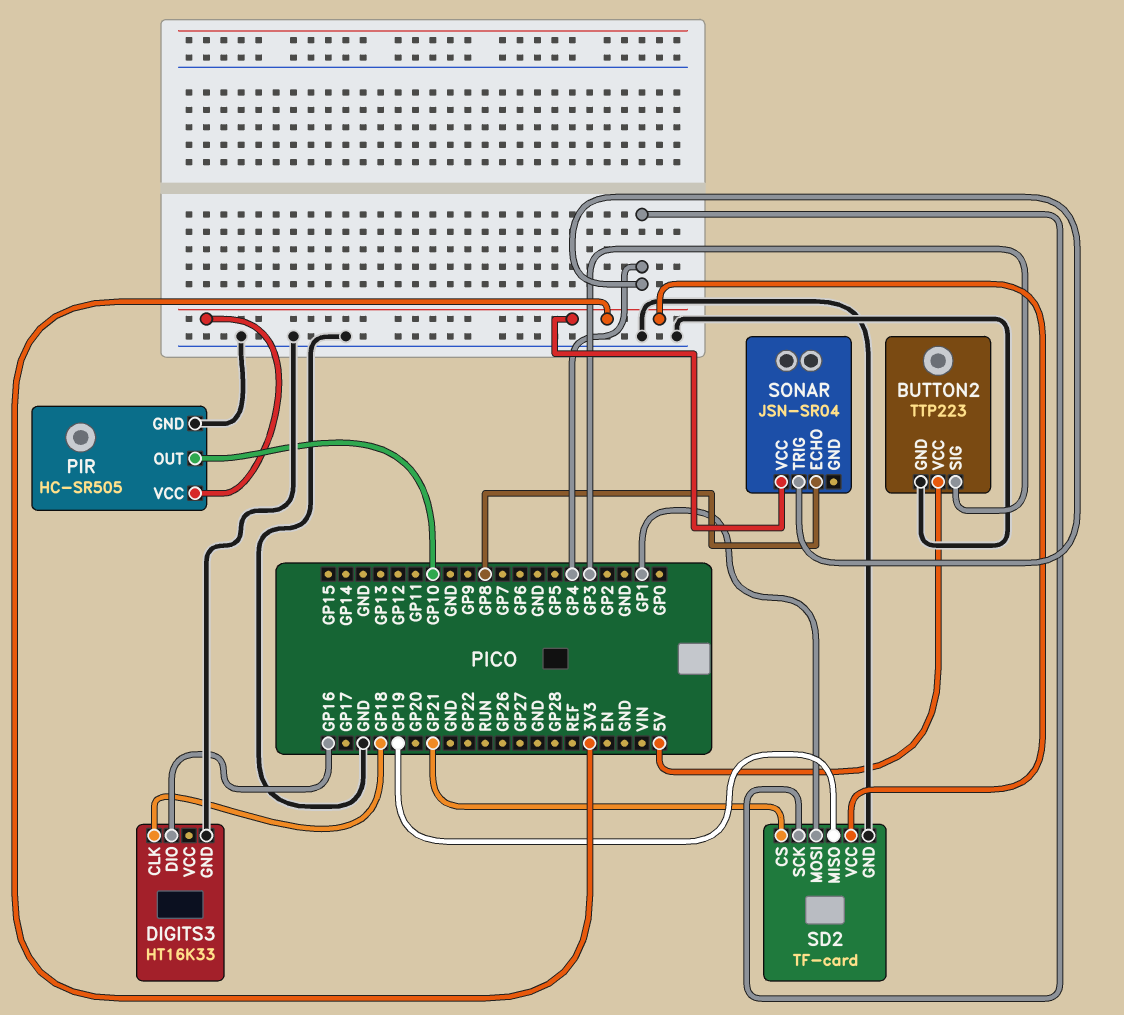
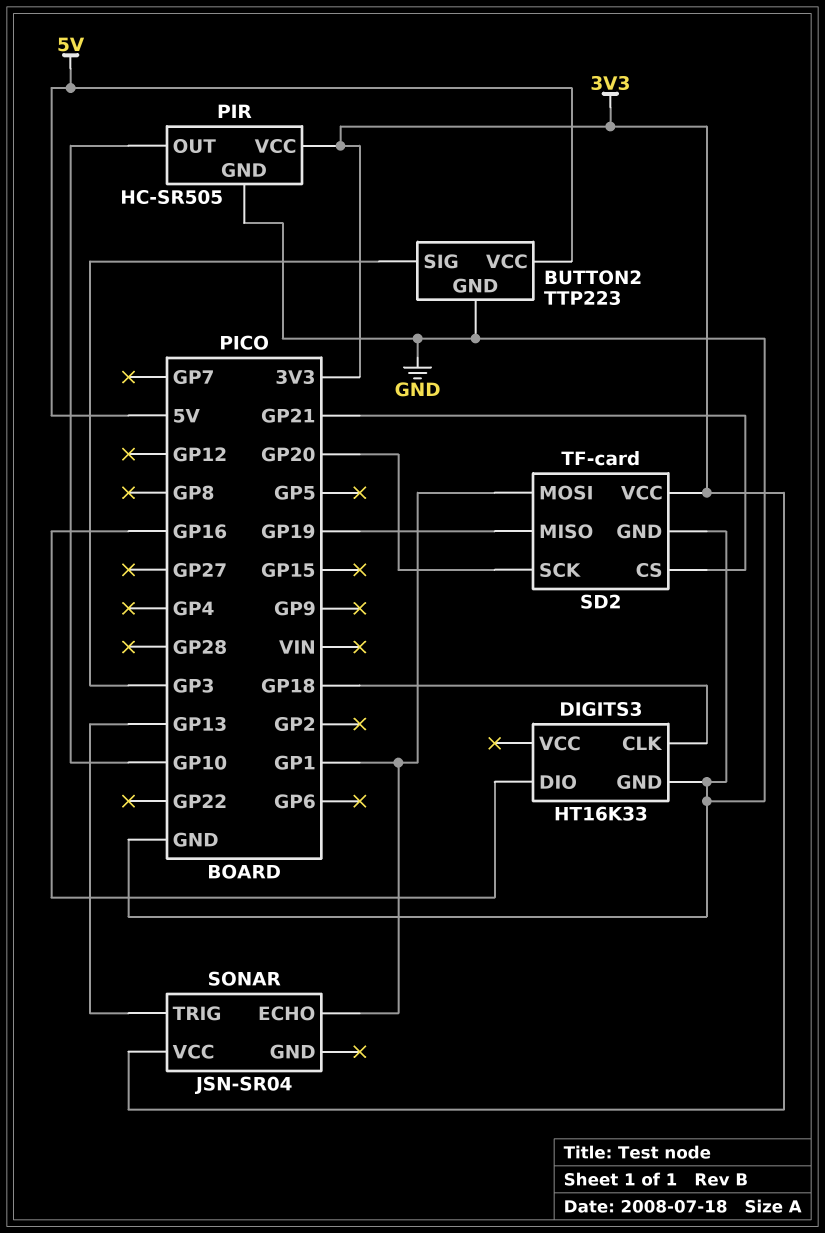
SD2 pin SCK: GP4 -> GP20
SONAR pin ECHO: GP8 -> GP1
SONAR pin TRIG: GP4 -> GP13

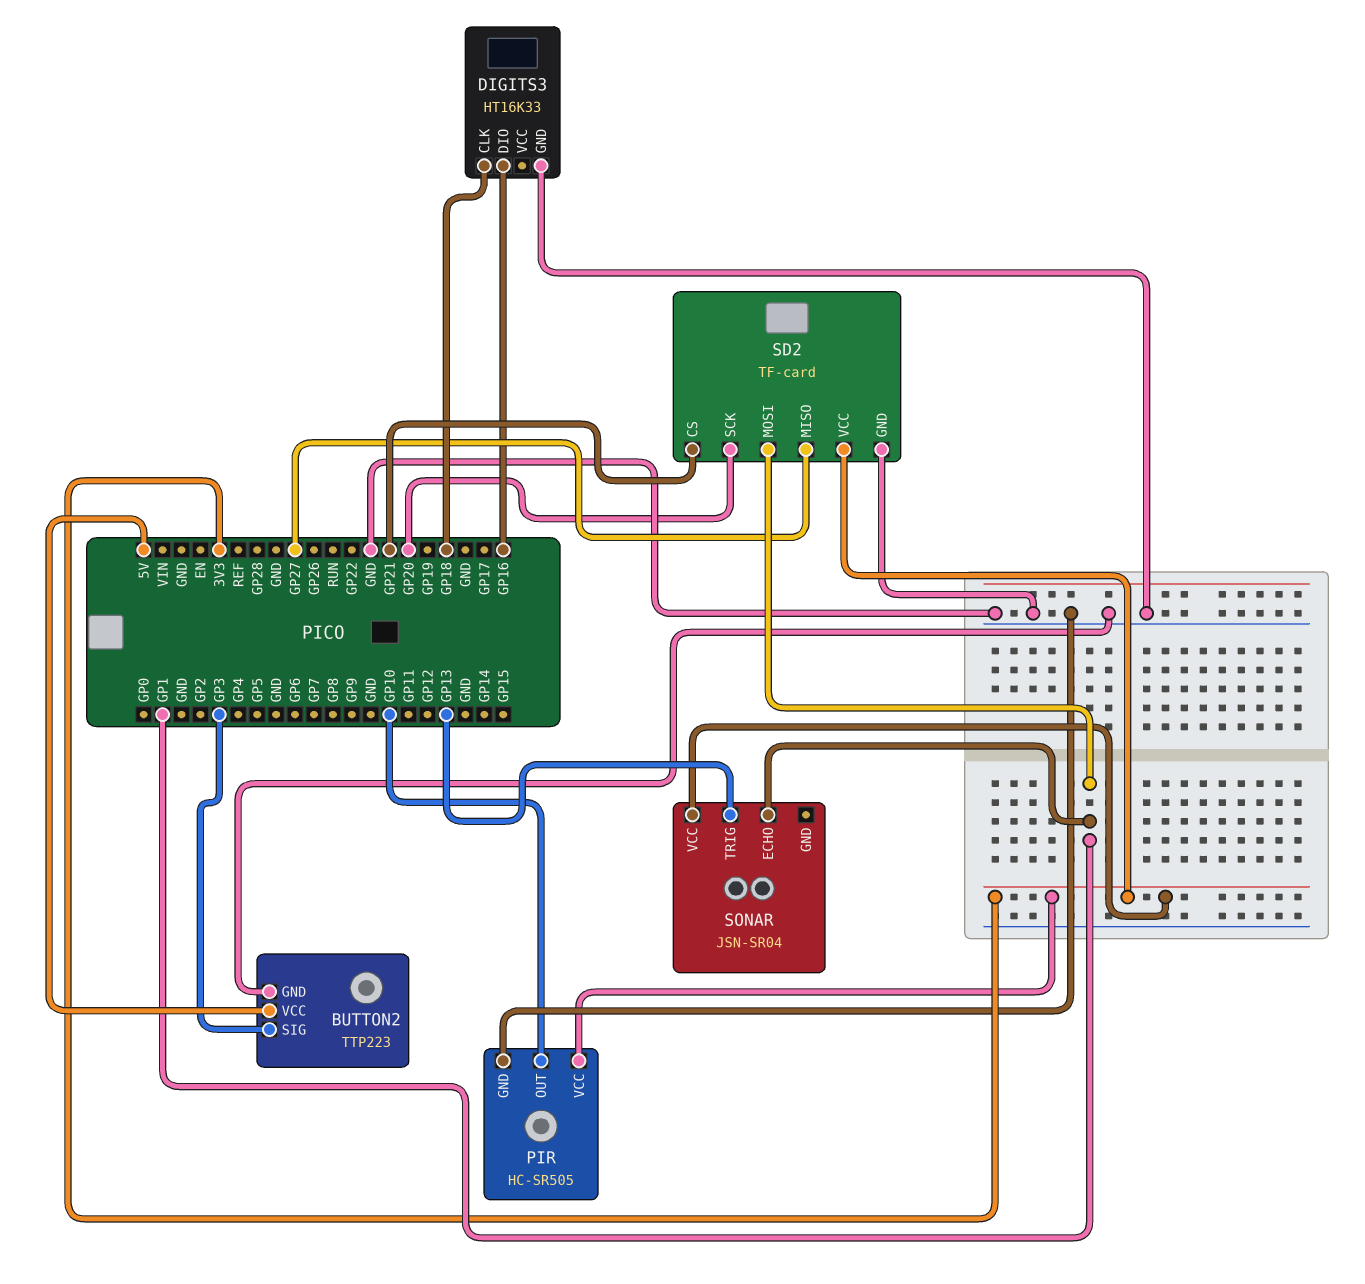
SD2 pin MISO: GP19 -> GP27

